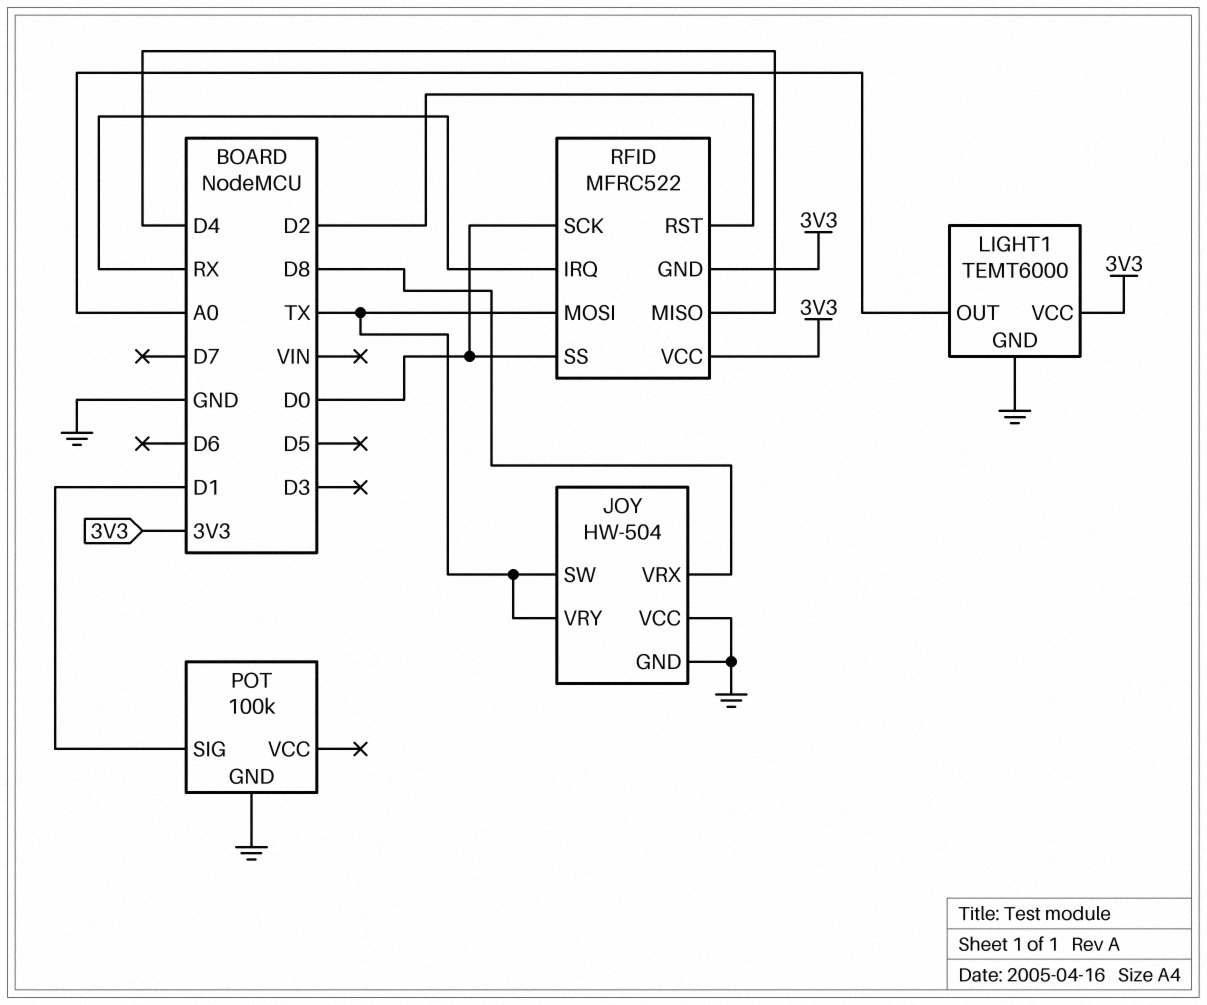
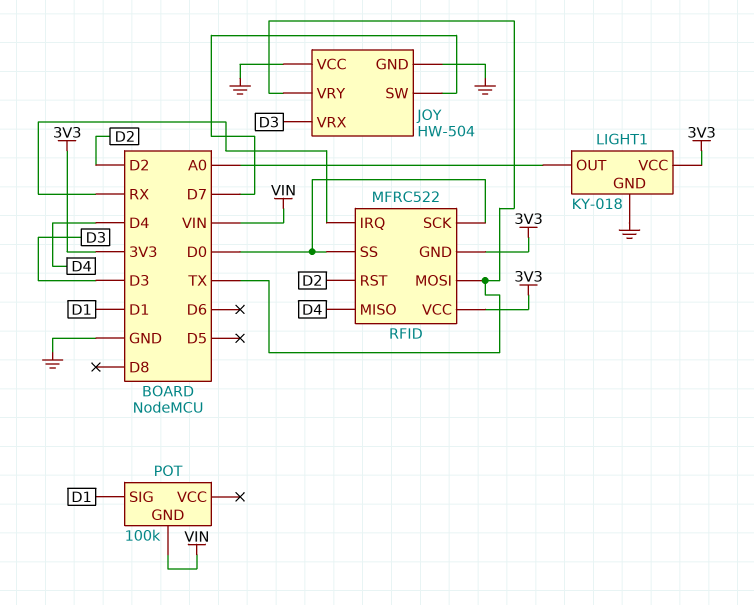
JOY pin SW: TX -> D7
JOY pin VRX: D8 -> D3
LIGHT1: TEMT6000 -> KY-018
POT pin GND: GND -> VIN

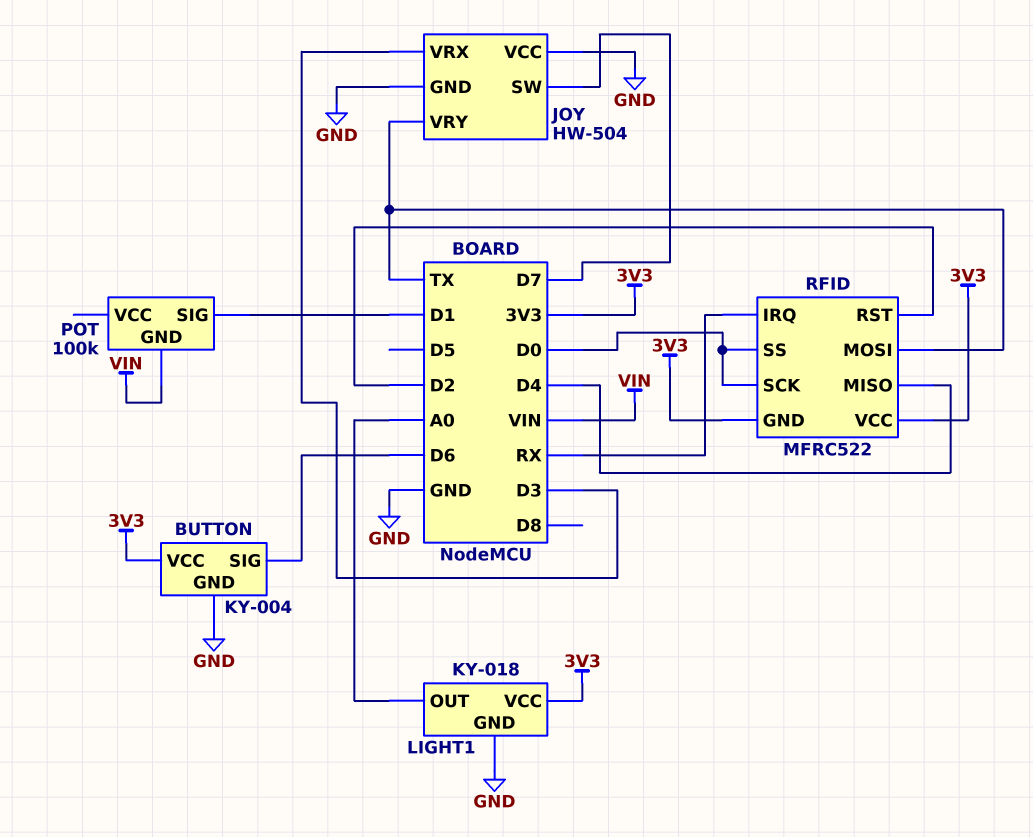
BUTTON: none -> KY-004
BUTTON pin GND: none -> GND
BUTTON pin SIG: none -> D6
BUTTON pin VCC: none -> 3V3

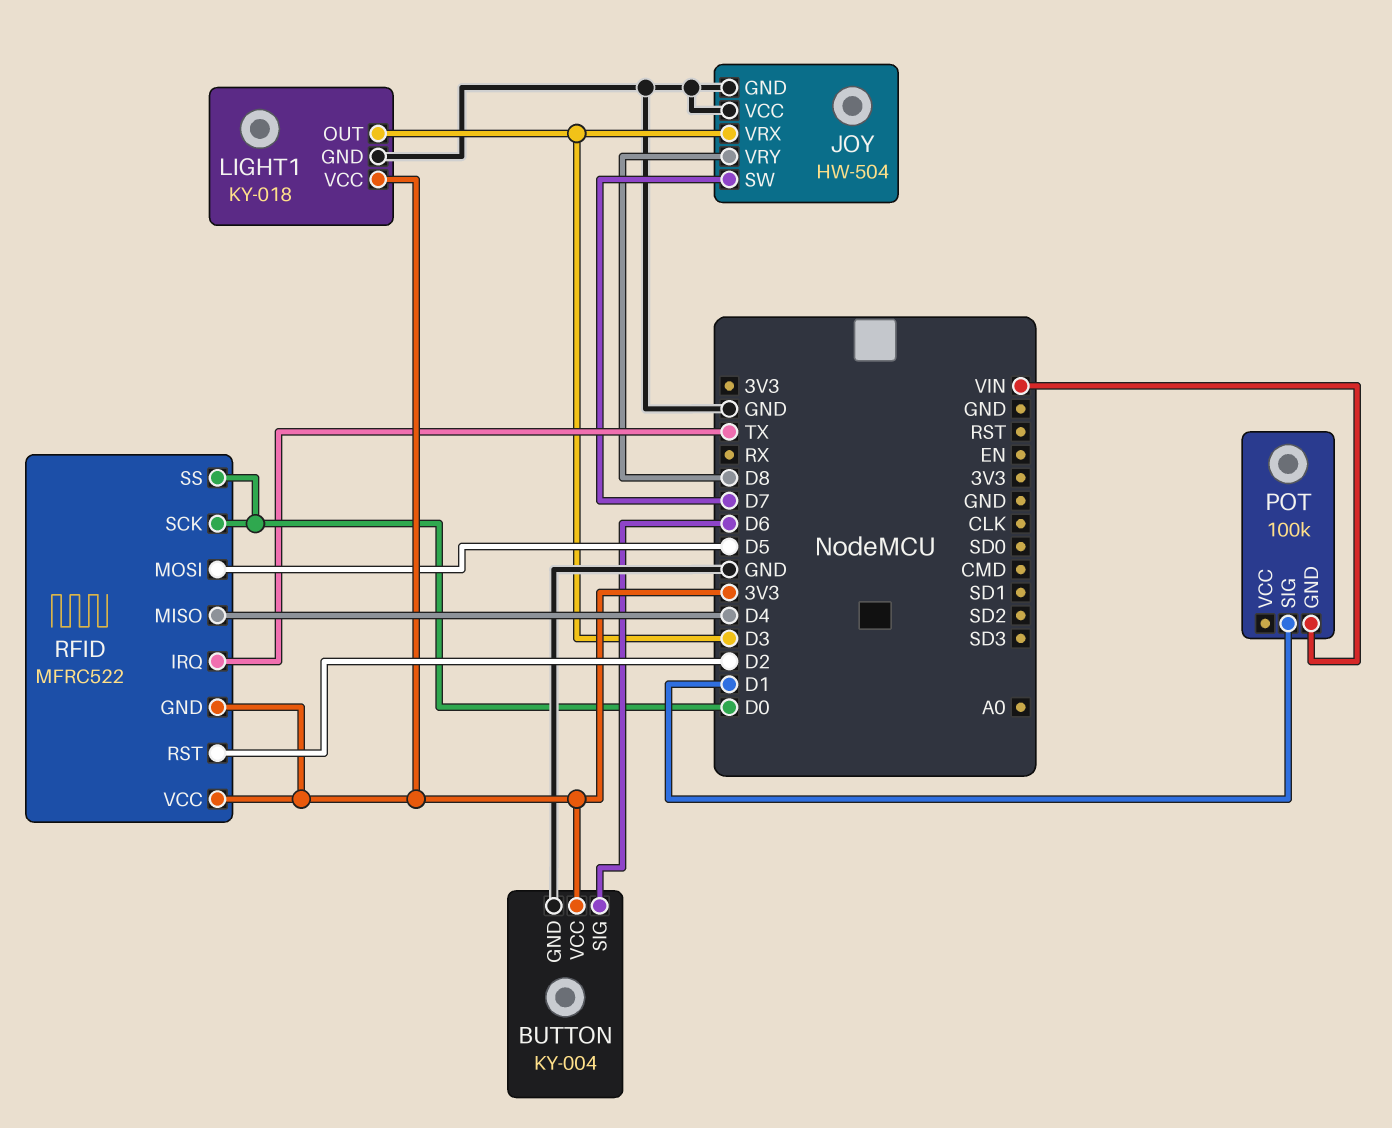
JOY pin VRY: TX -> D8
LIGHT1 pin OUT: A0 -> D3
RFID pin IRQ: RX -> TX
RFID pin MOSI: TX -> D5

